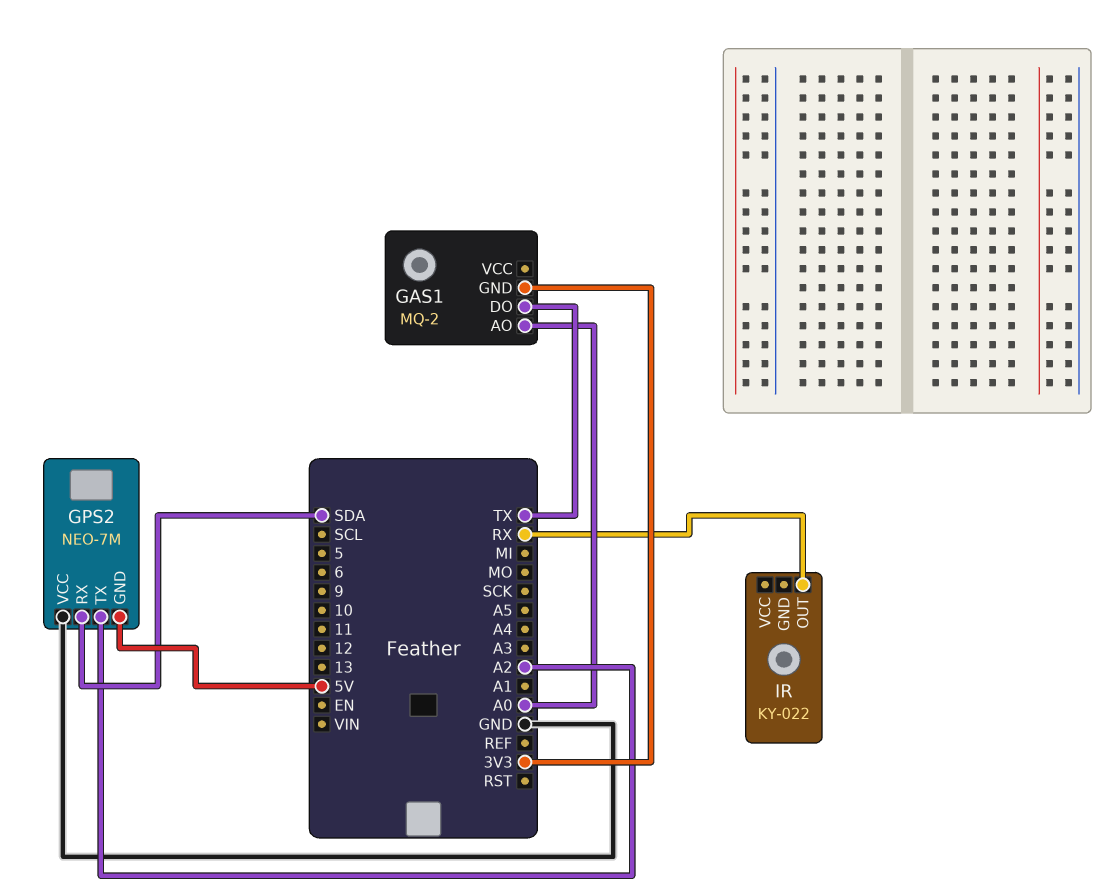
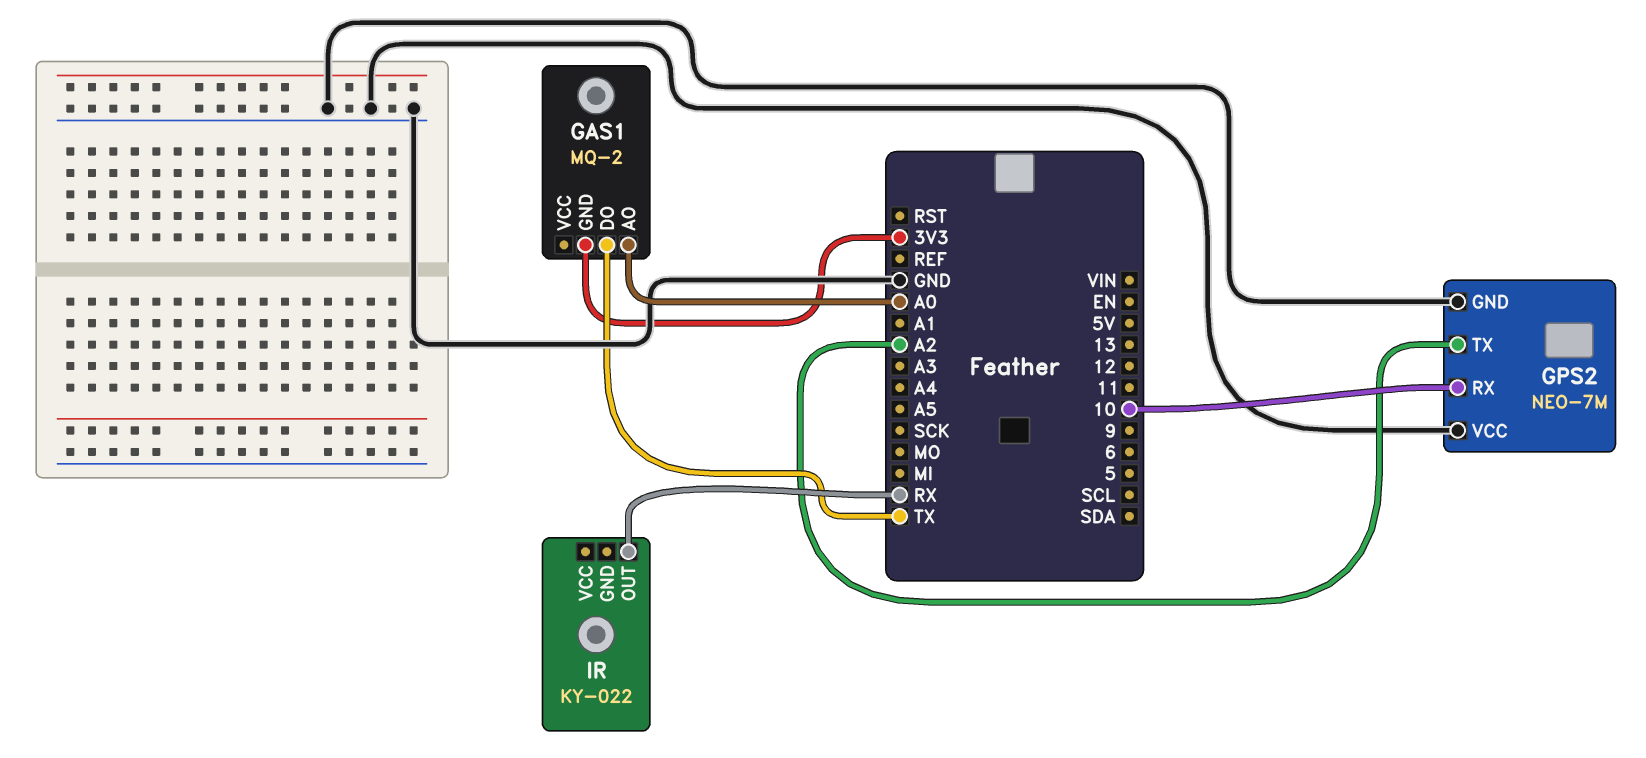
GPS2 pin GND: 5V -> GND
GPS2 pin RX: SDA -> 10

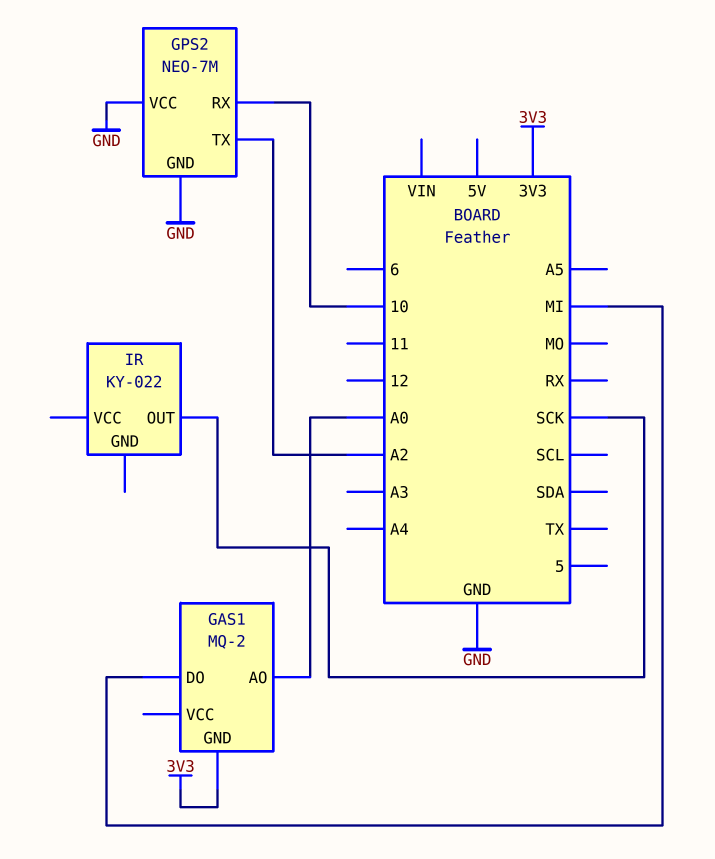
GAS1 pin DO: TX -> MI
IR pin OUT: RX -> SCK

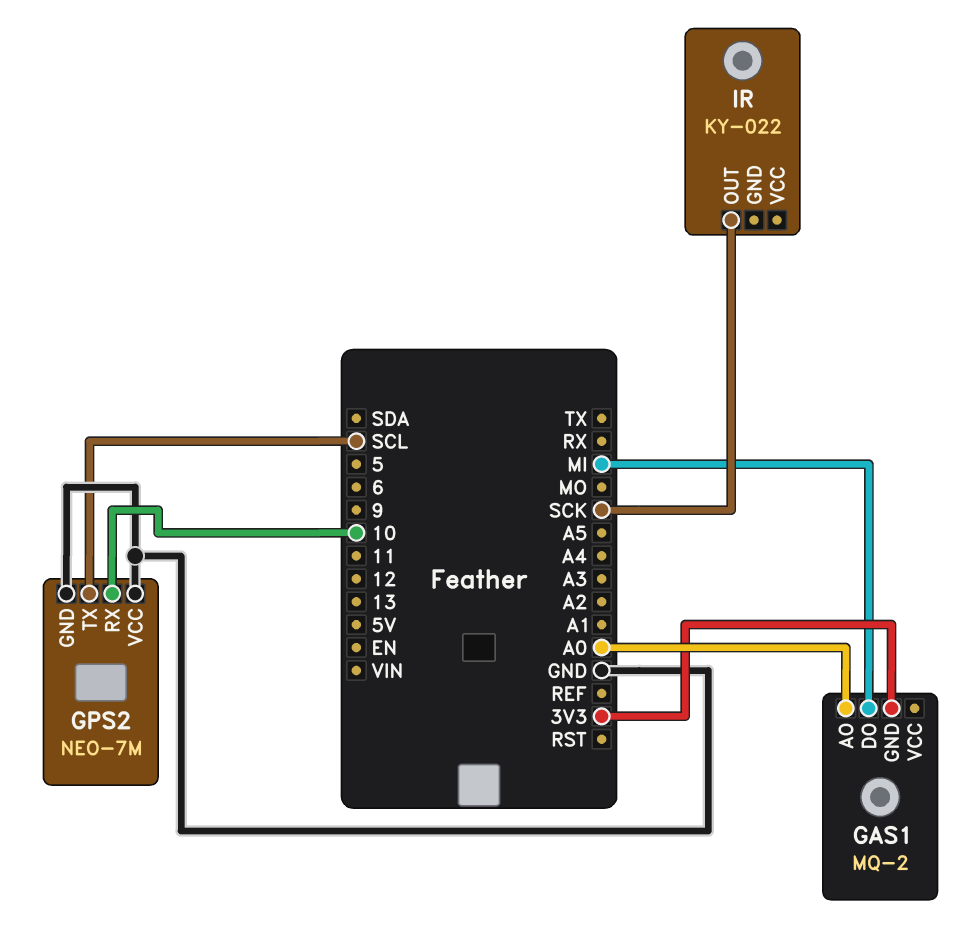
GPS2 pin TX: A2 -> SCL

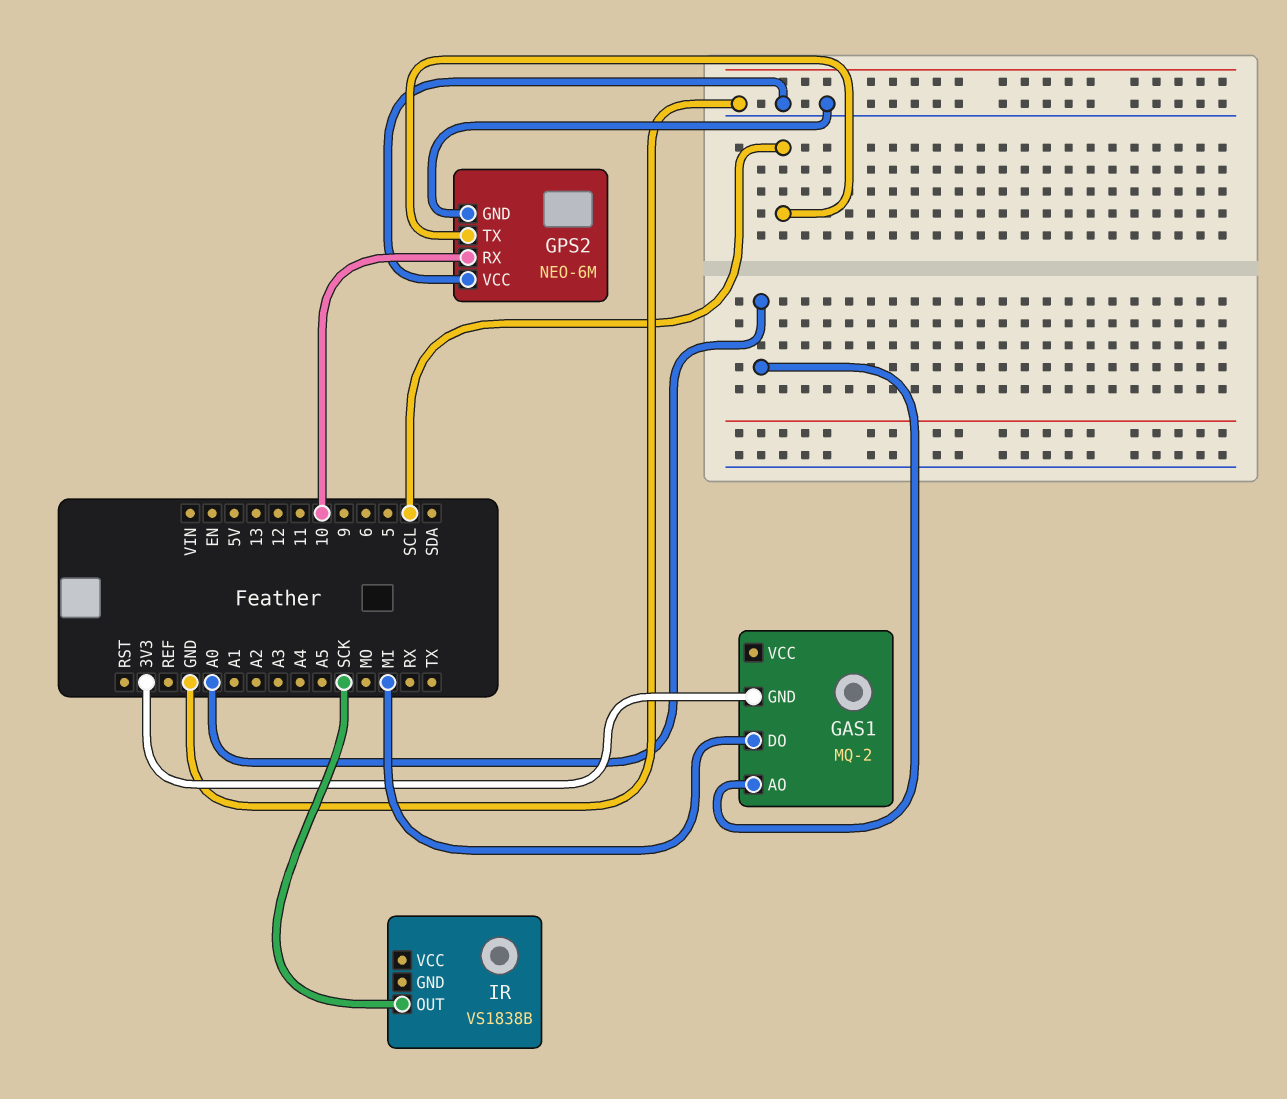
GPS2: NEO-7M -> NEO-6M
IR: KY-022 -> VS1838B

